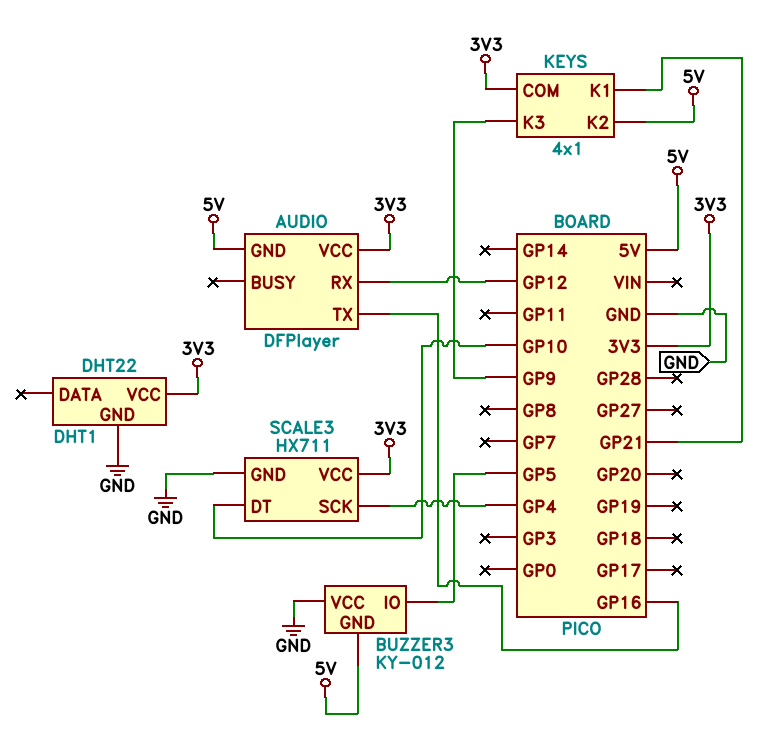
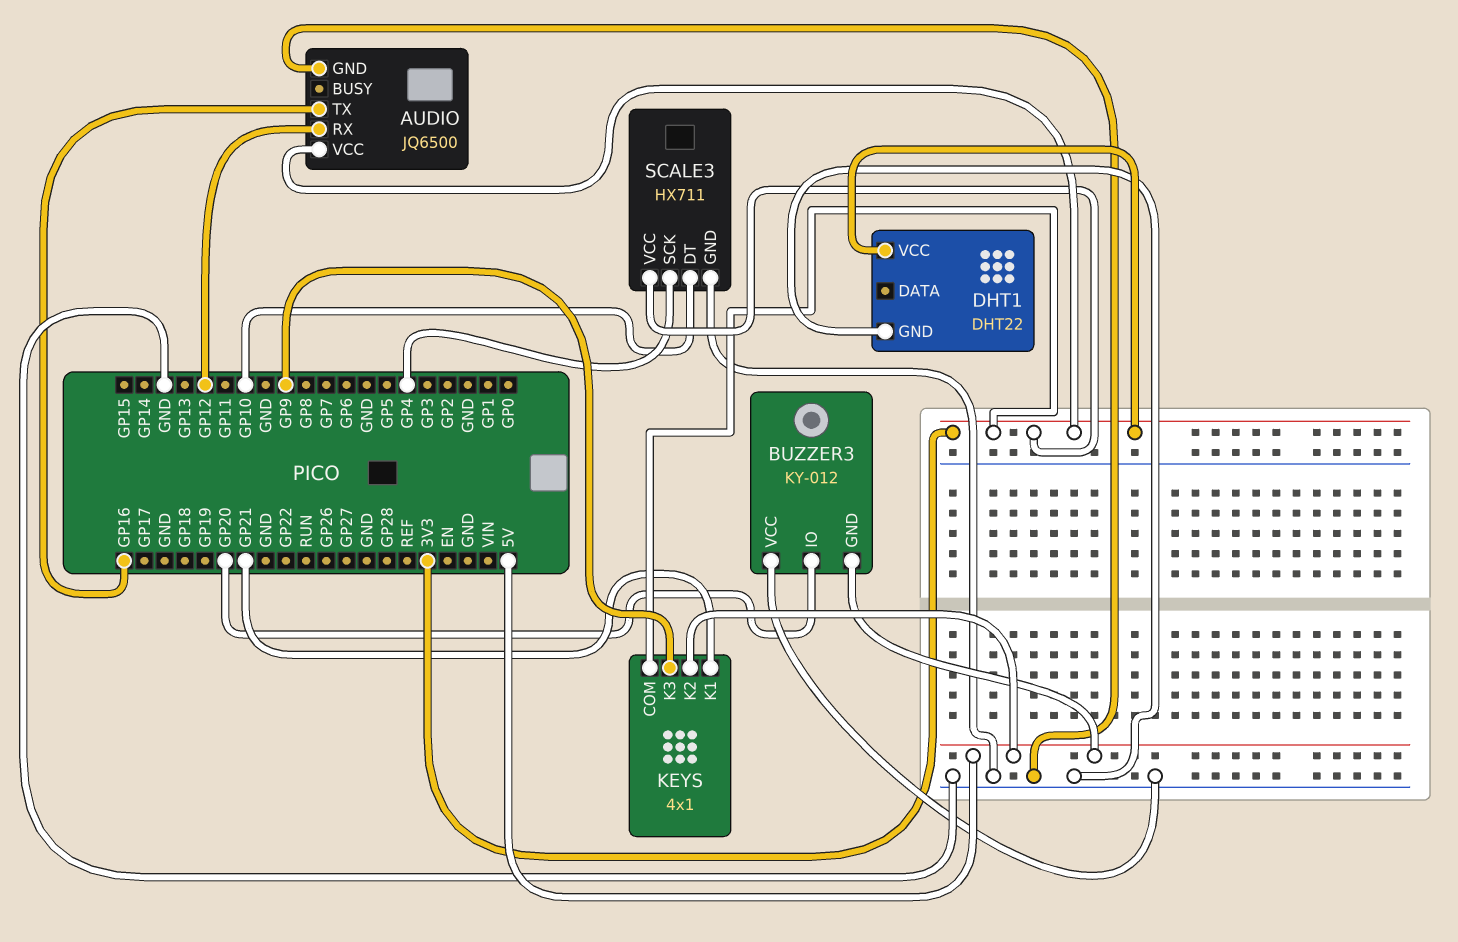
AUDIO: DFPlayer -> JQ6500
AUDIO pin GND: 5V -> GND
BUZZER3 pin IO: GP5 -> GP20

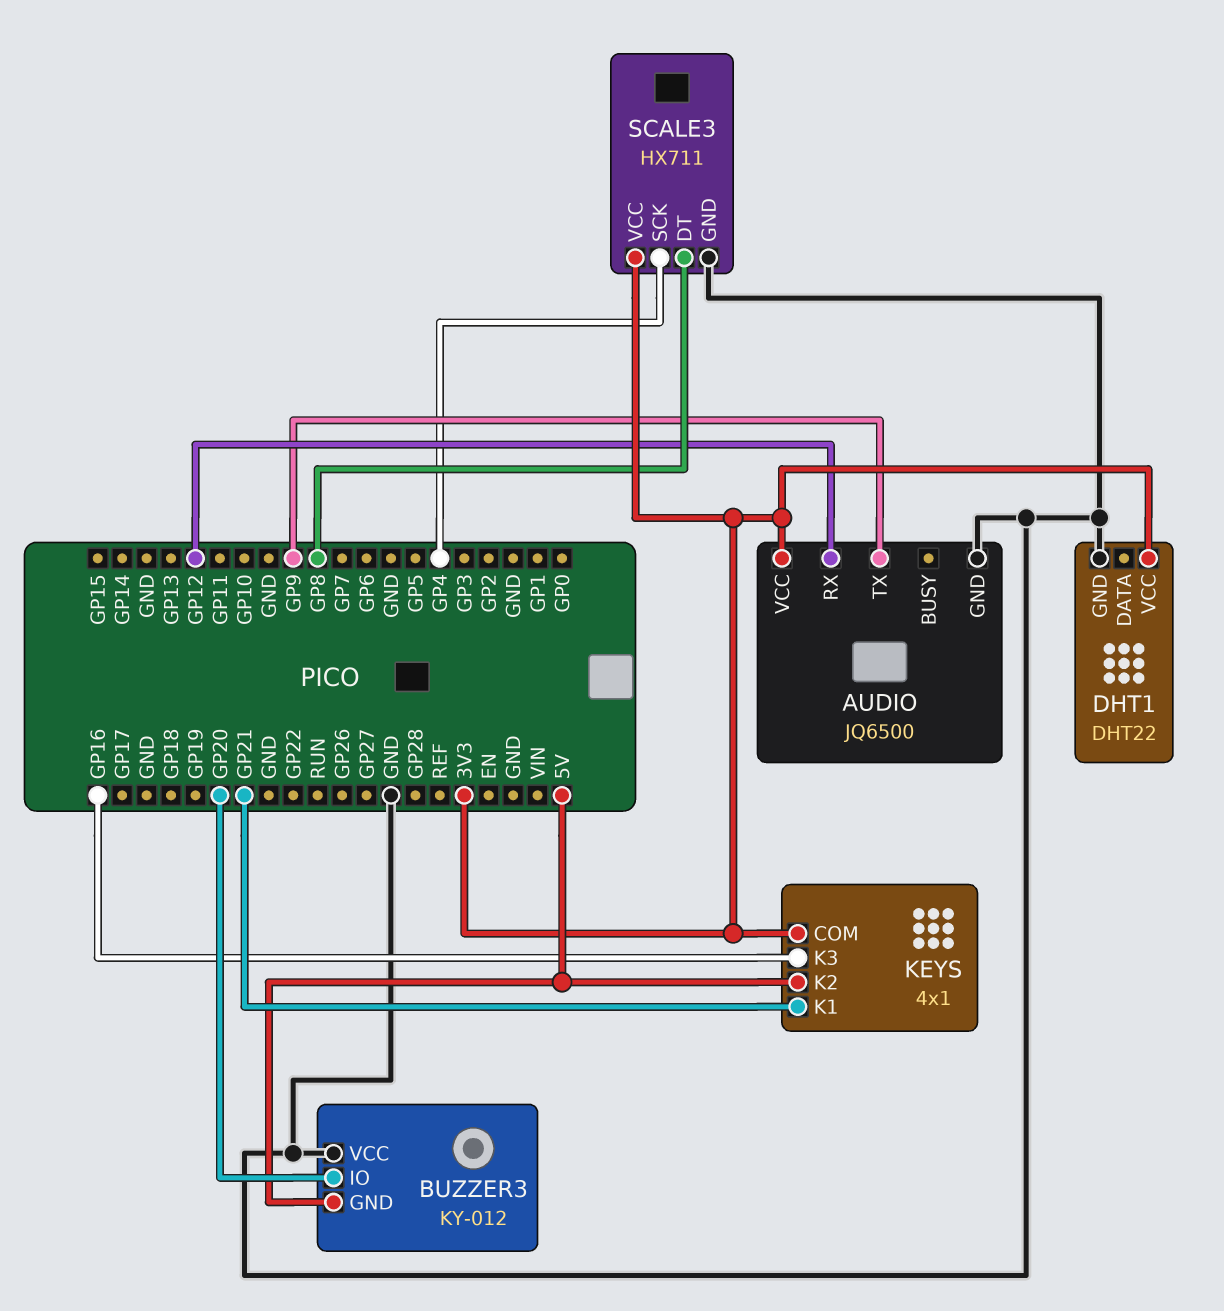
AUDIO pin TX: GP16 -> GP9
KEYS pin K3: GP9 -> GP16
SCALE3 pin DT: GP10 -> GP8

